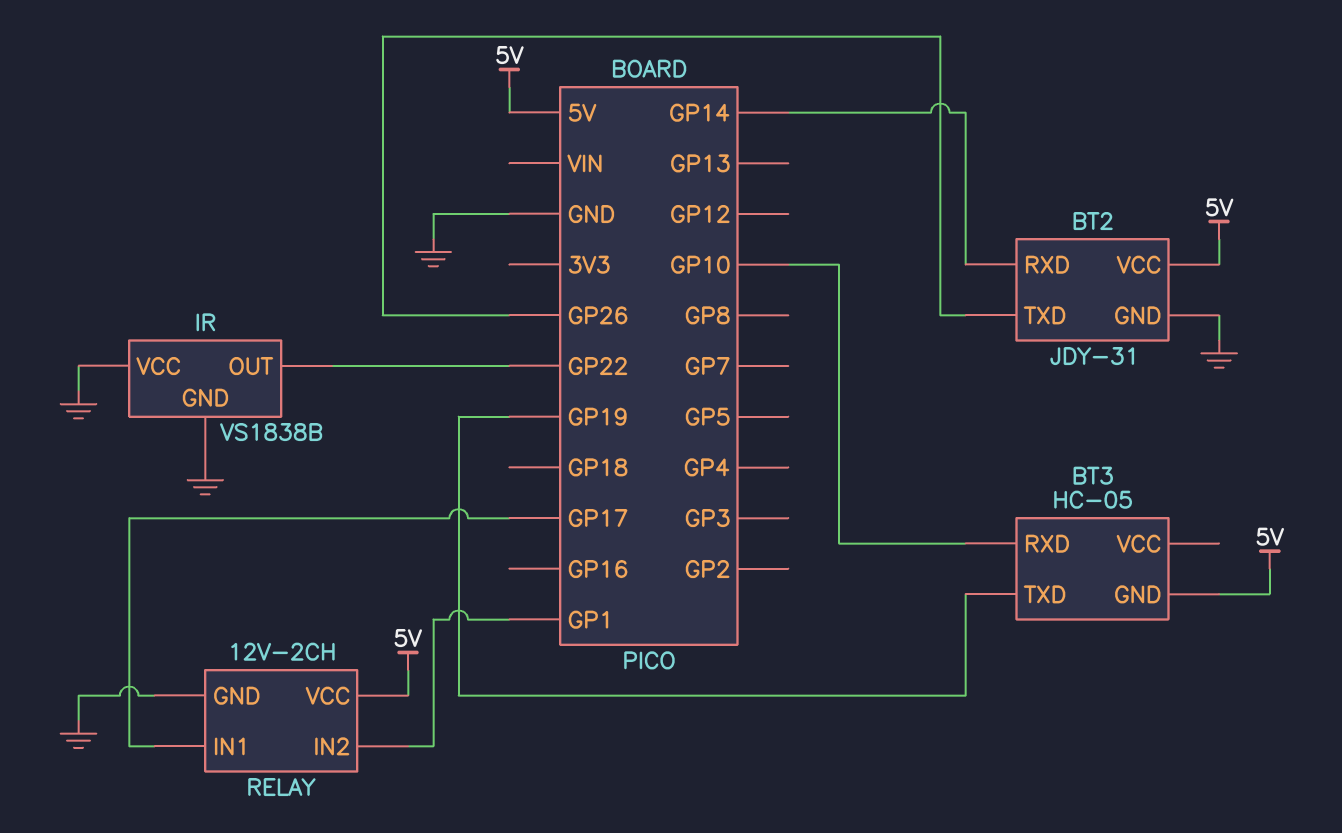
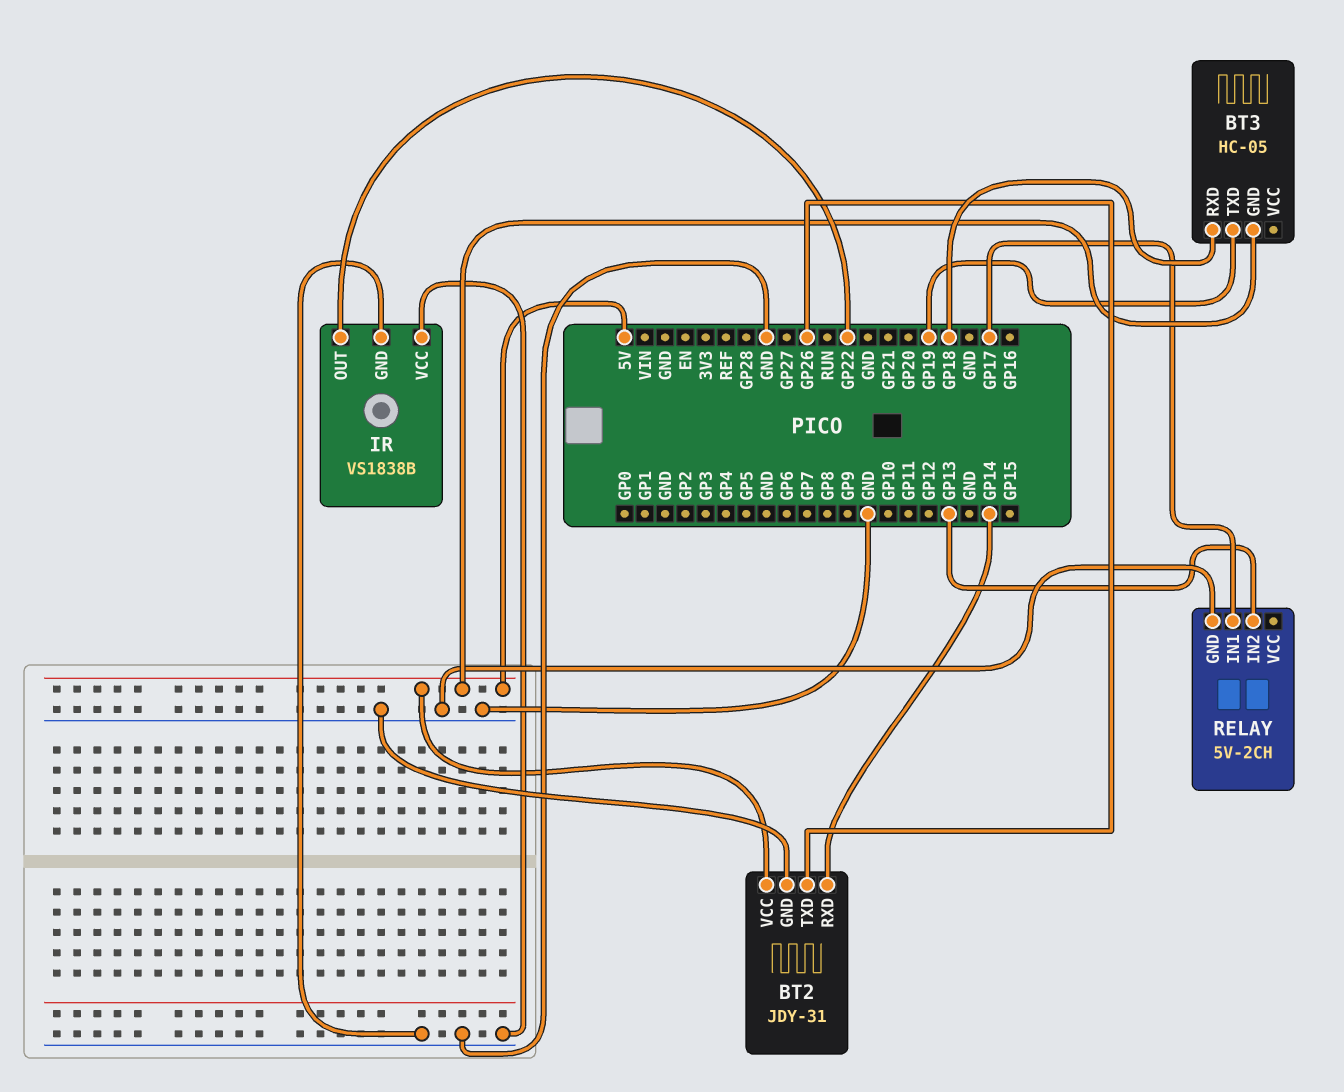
BT3 pin RXD: GP10 -> GP18
RELAY: 12V-2CH -> 5V-2CH
RELAY pin IN2: GP1 -> GP13
RELAY pin VCC: 5V -> none

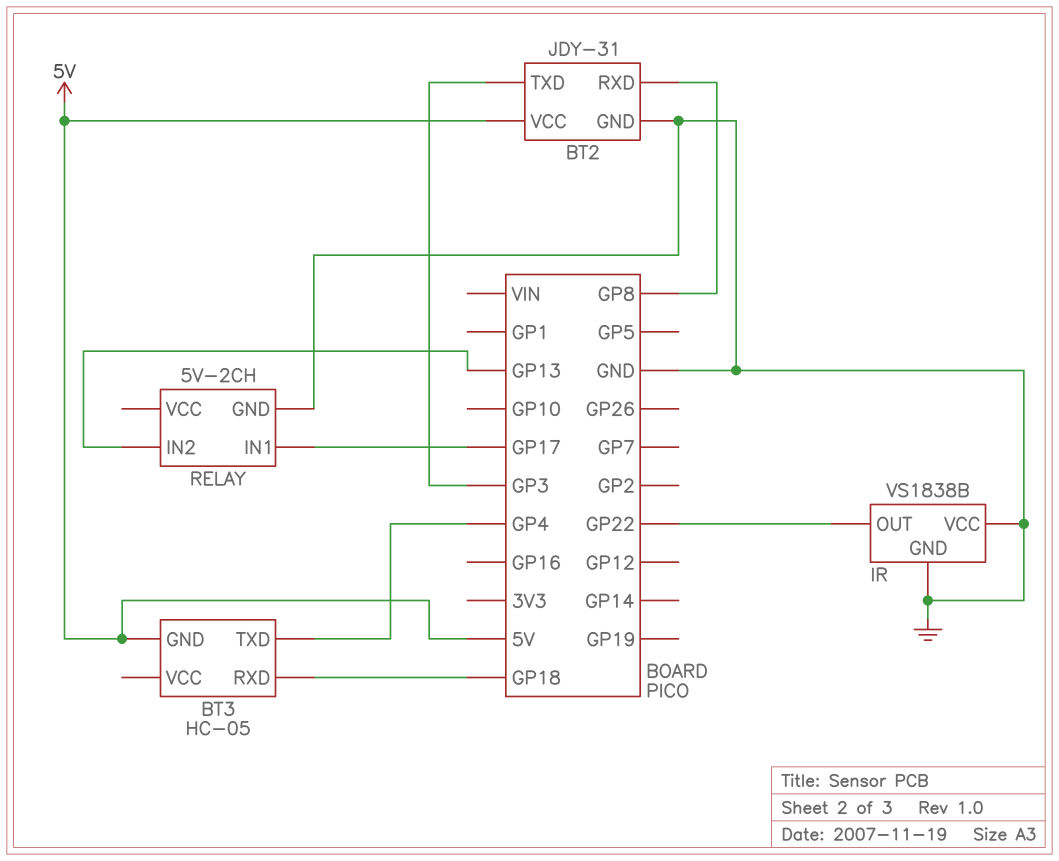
BT2 pin RXD: GP14 -> GP8
BT2 pin TXD: GP26 -> GP3
BT3 pin TXD: GP19 -> GP4

